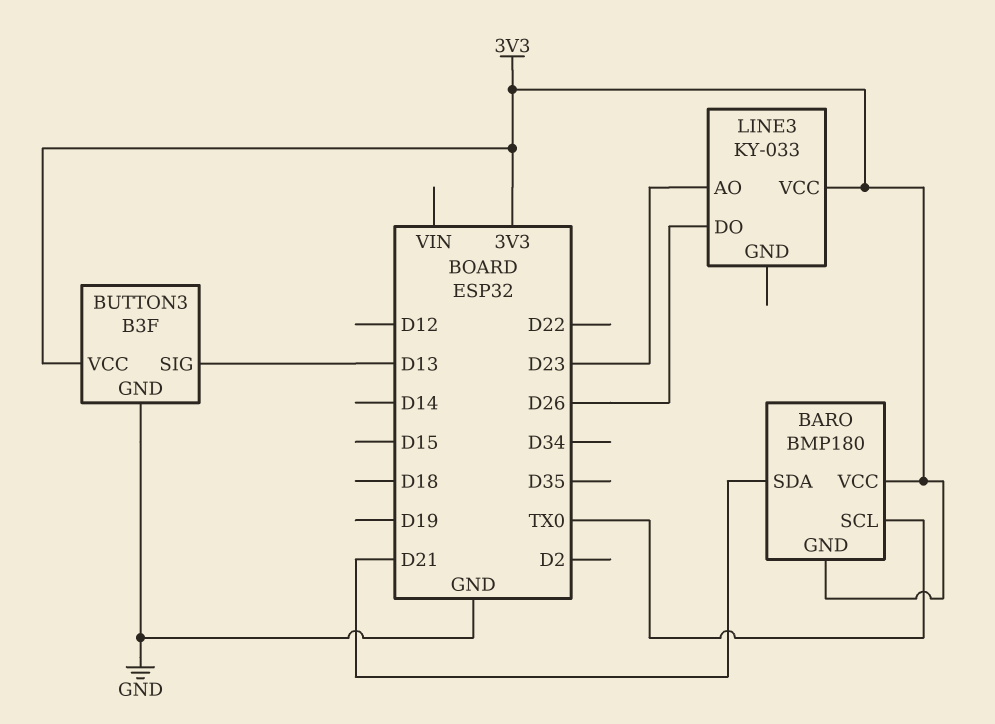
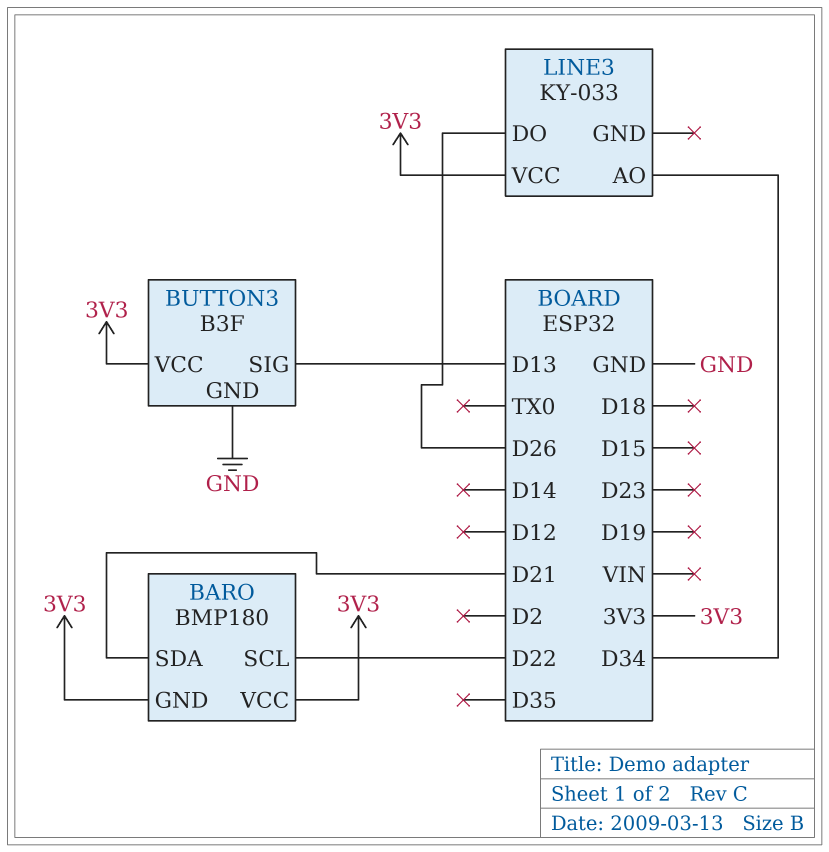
BARO pin SCL: TX0 -> D22
LINE3 pin AO: D23 -> D34

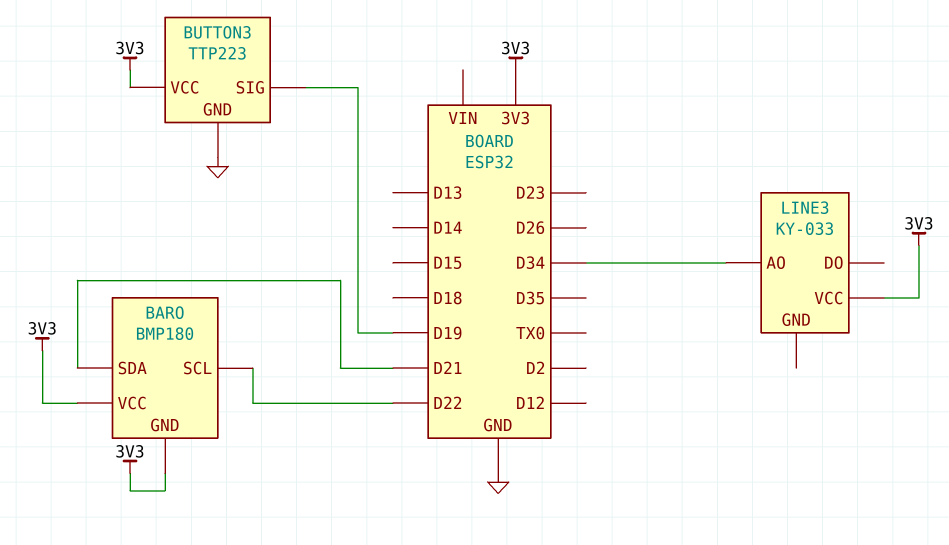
BUTTON3: B3F -> TTP223
BUTTON3 pin SIG: D13 -> D19
LINE3 pin DO: D26 -> none

